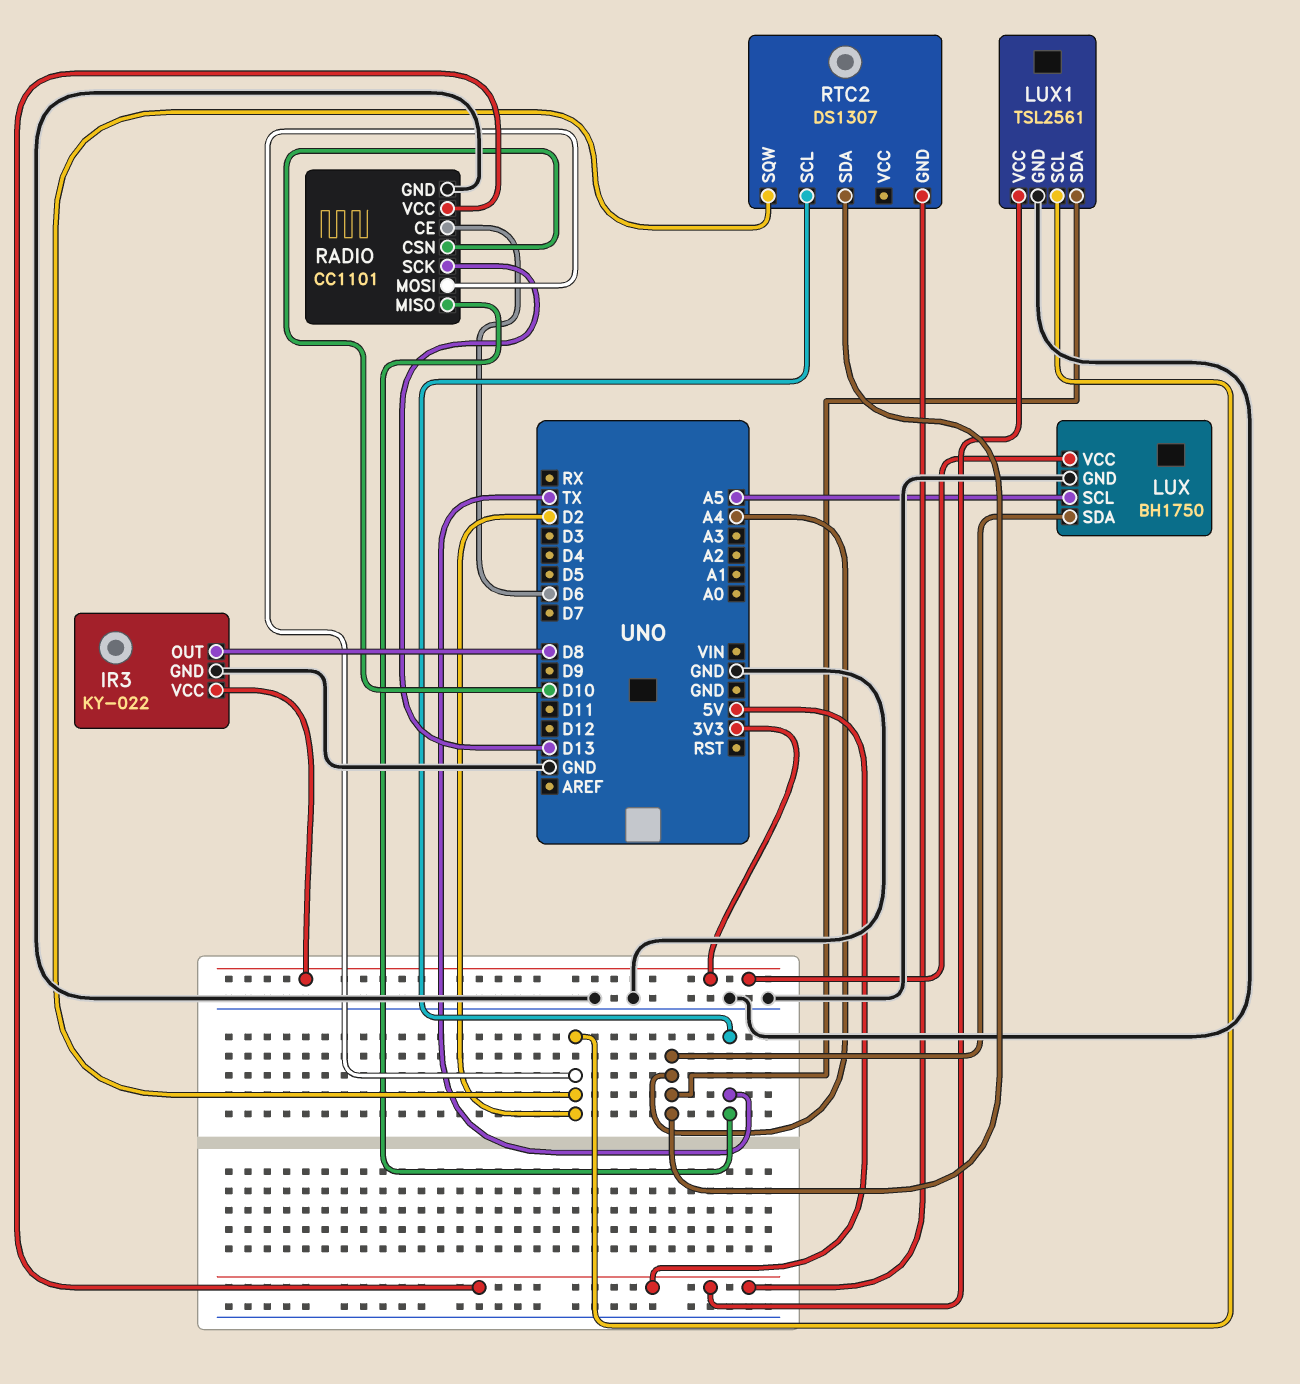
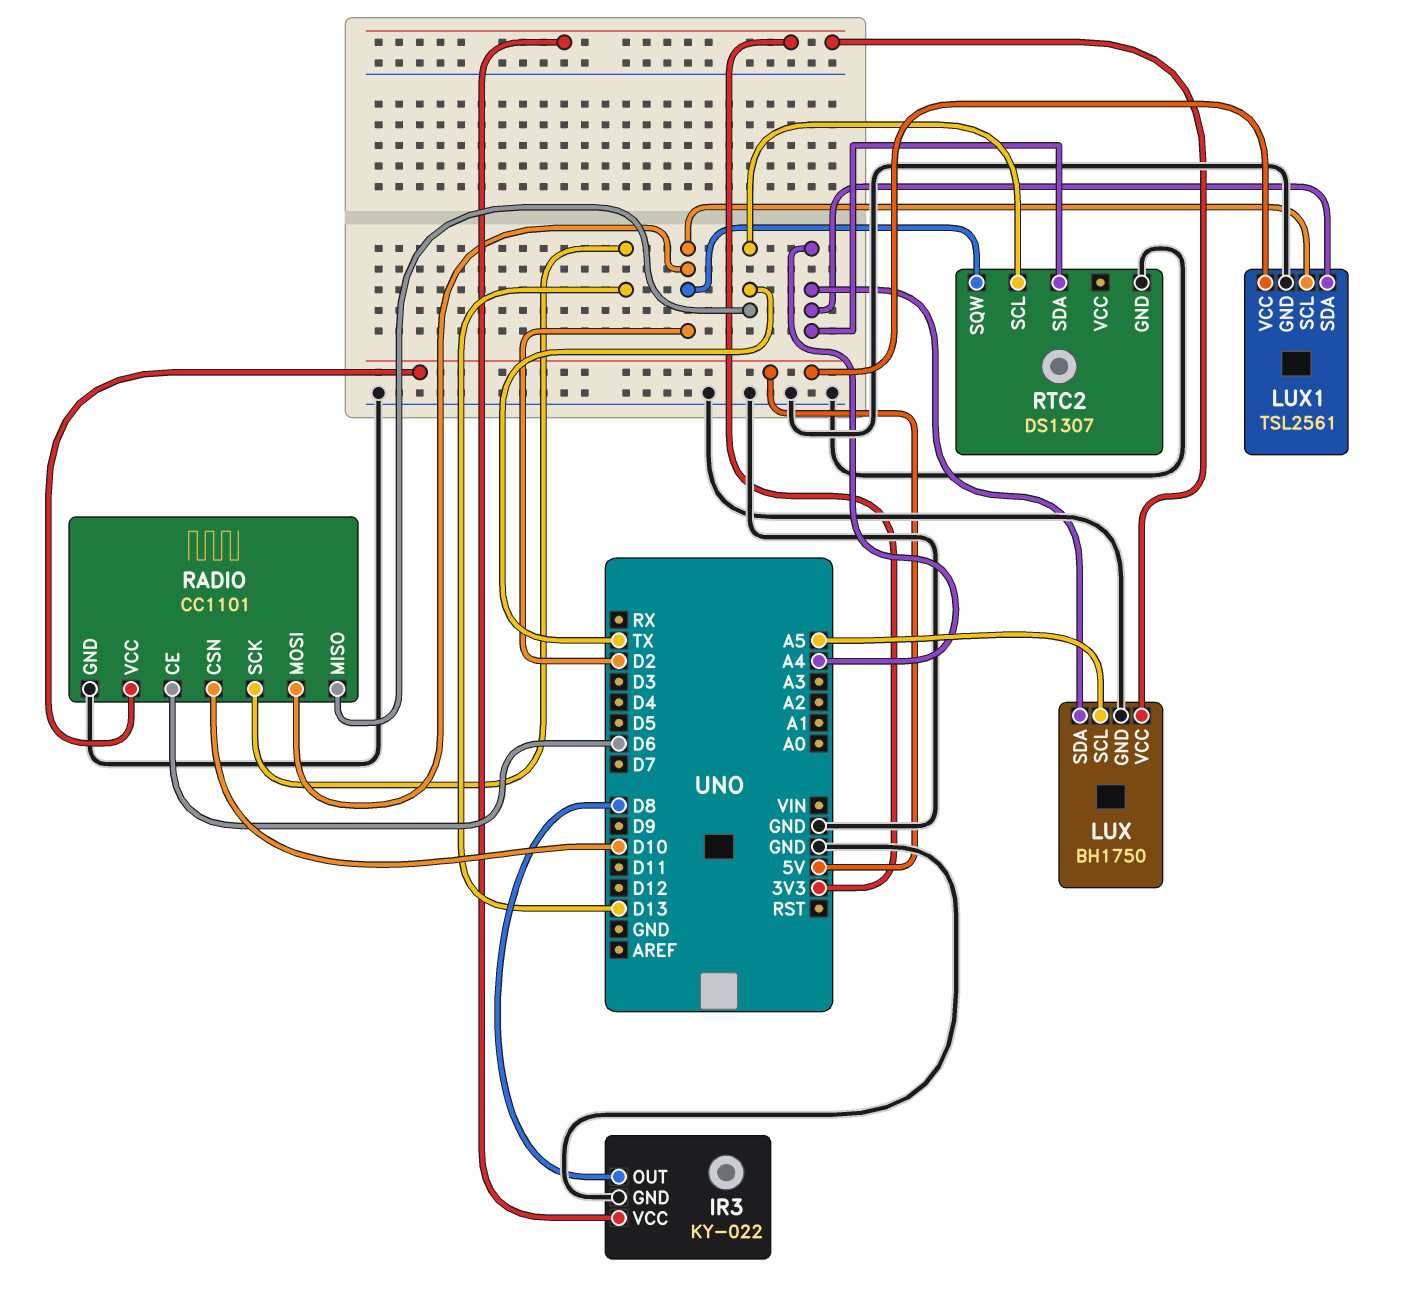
RTC2 pin GND: 5V -> GND

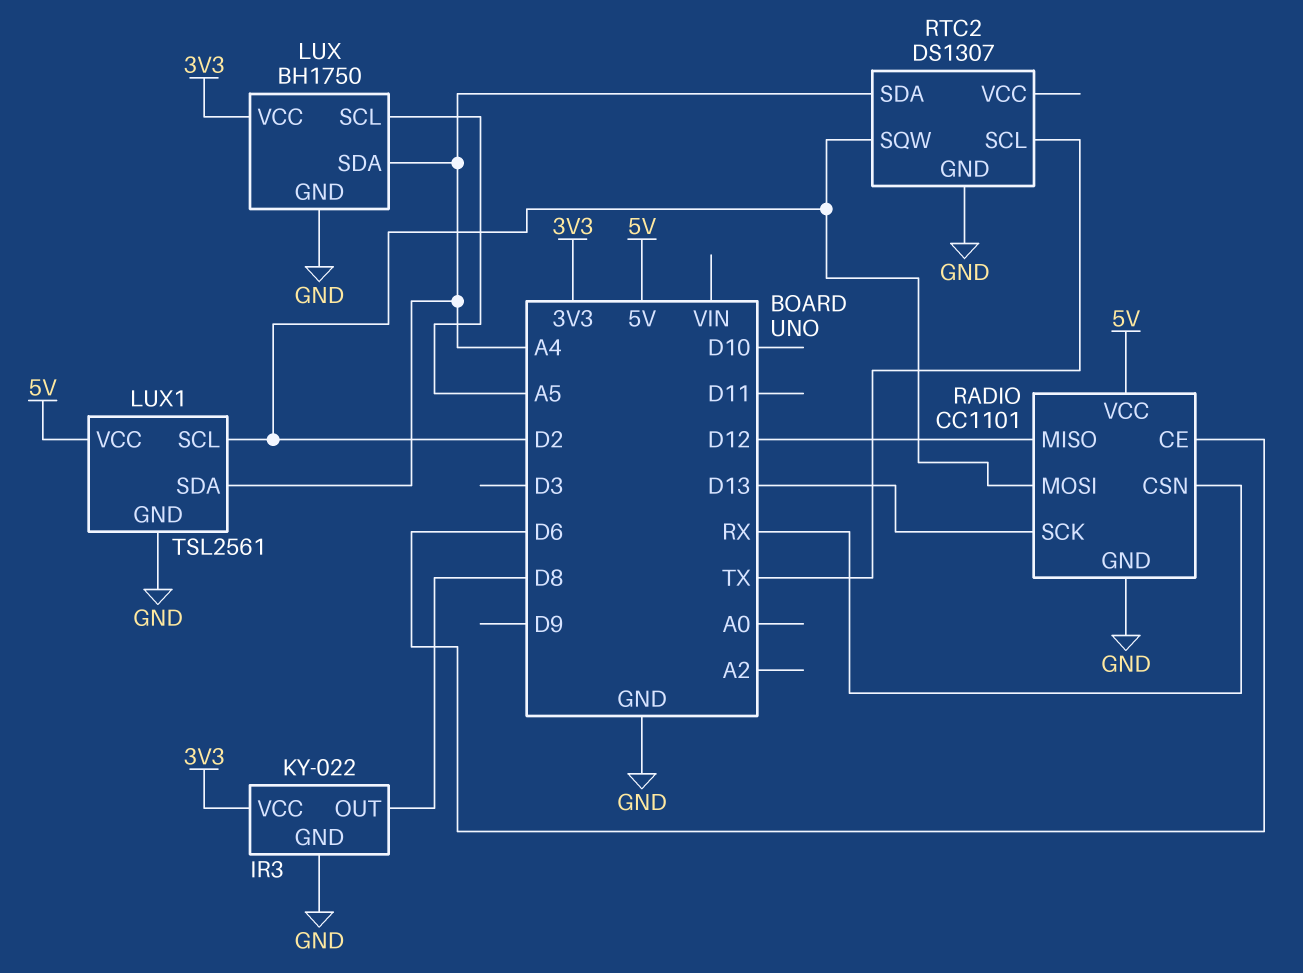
RADIO pin CSN: D10 -> RX
RADIO pin MISO: TX -> D12

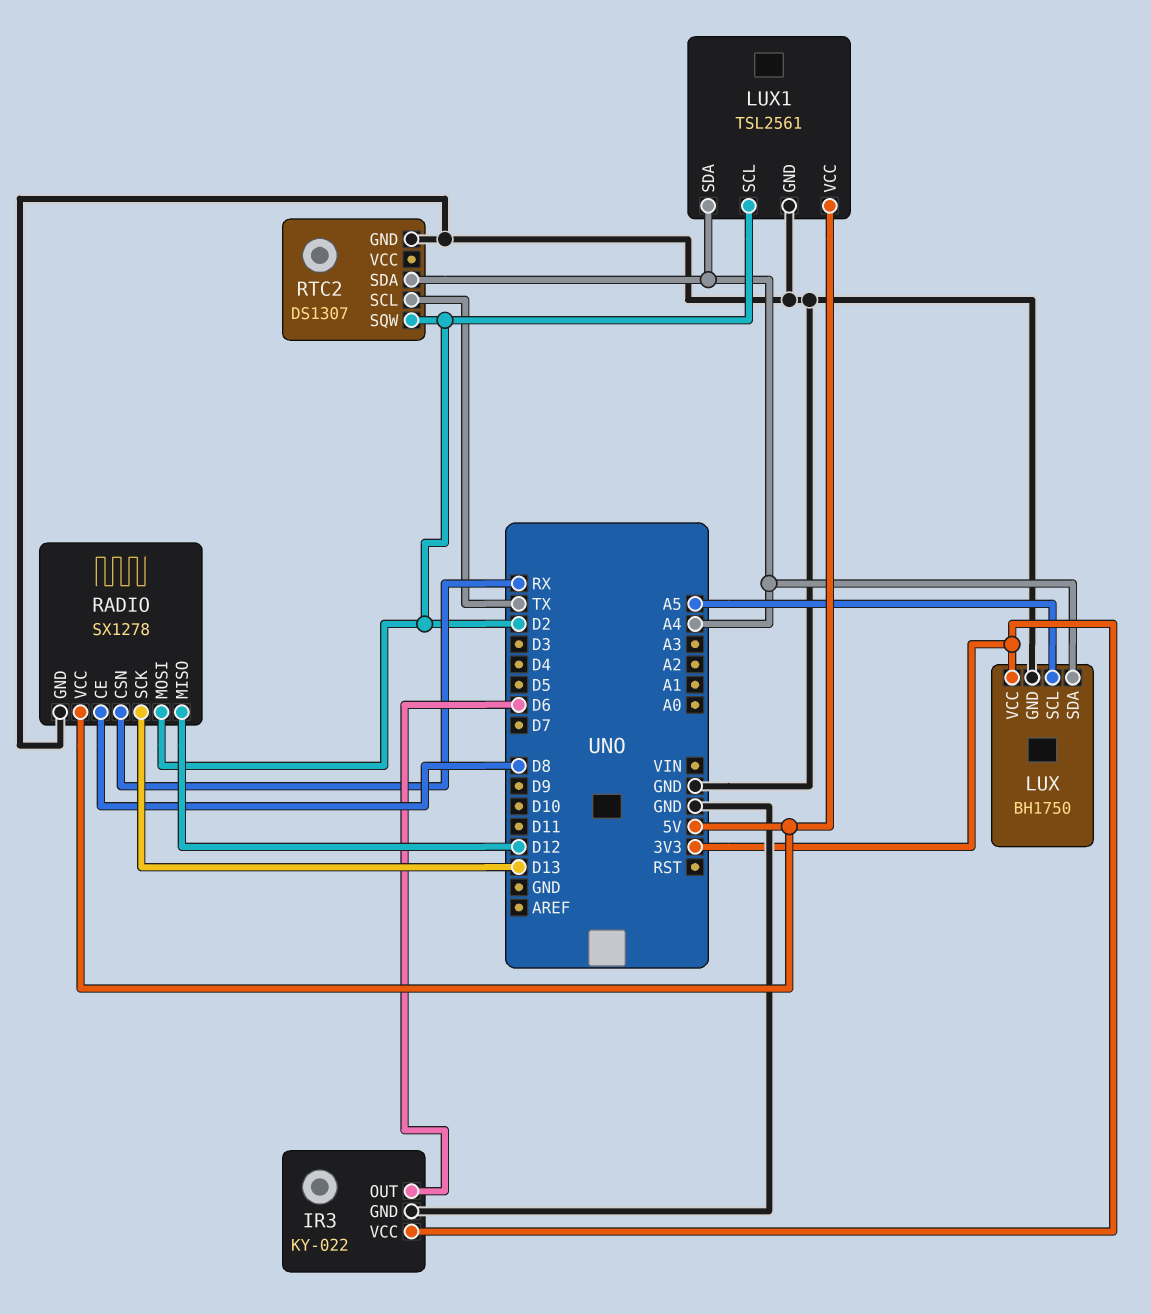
IR3 pin OUT: D8 -> D6
RADIO: CC1101 -> SX1278
RADIO pin CE: D6 -> D8

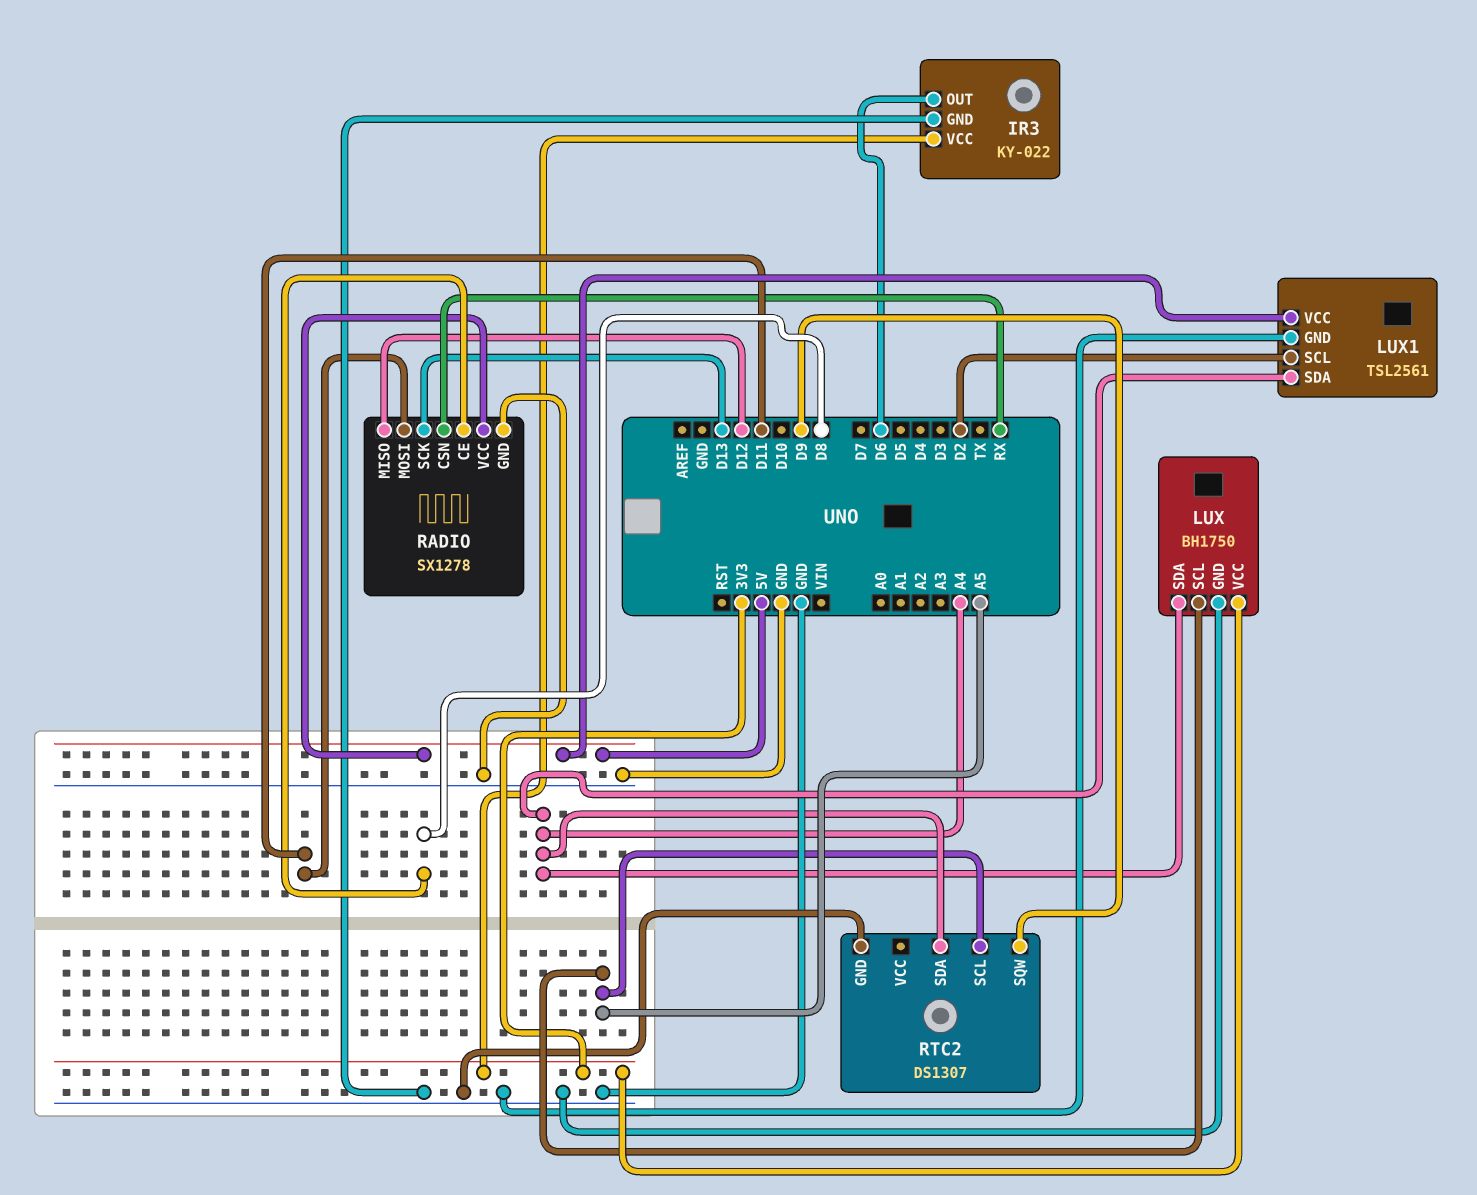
RADIO pin MOSI: D2 -> D11
RTC2 pin SCL: TX -> A5
RTC2 pin SQW: D2 -> D9

